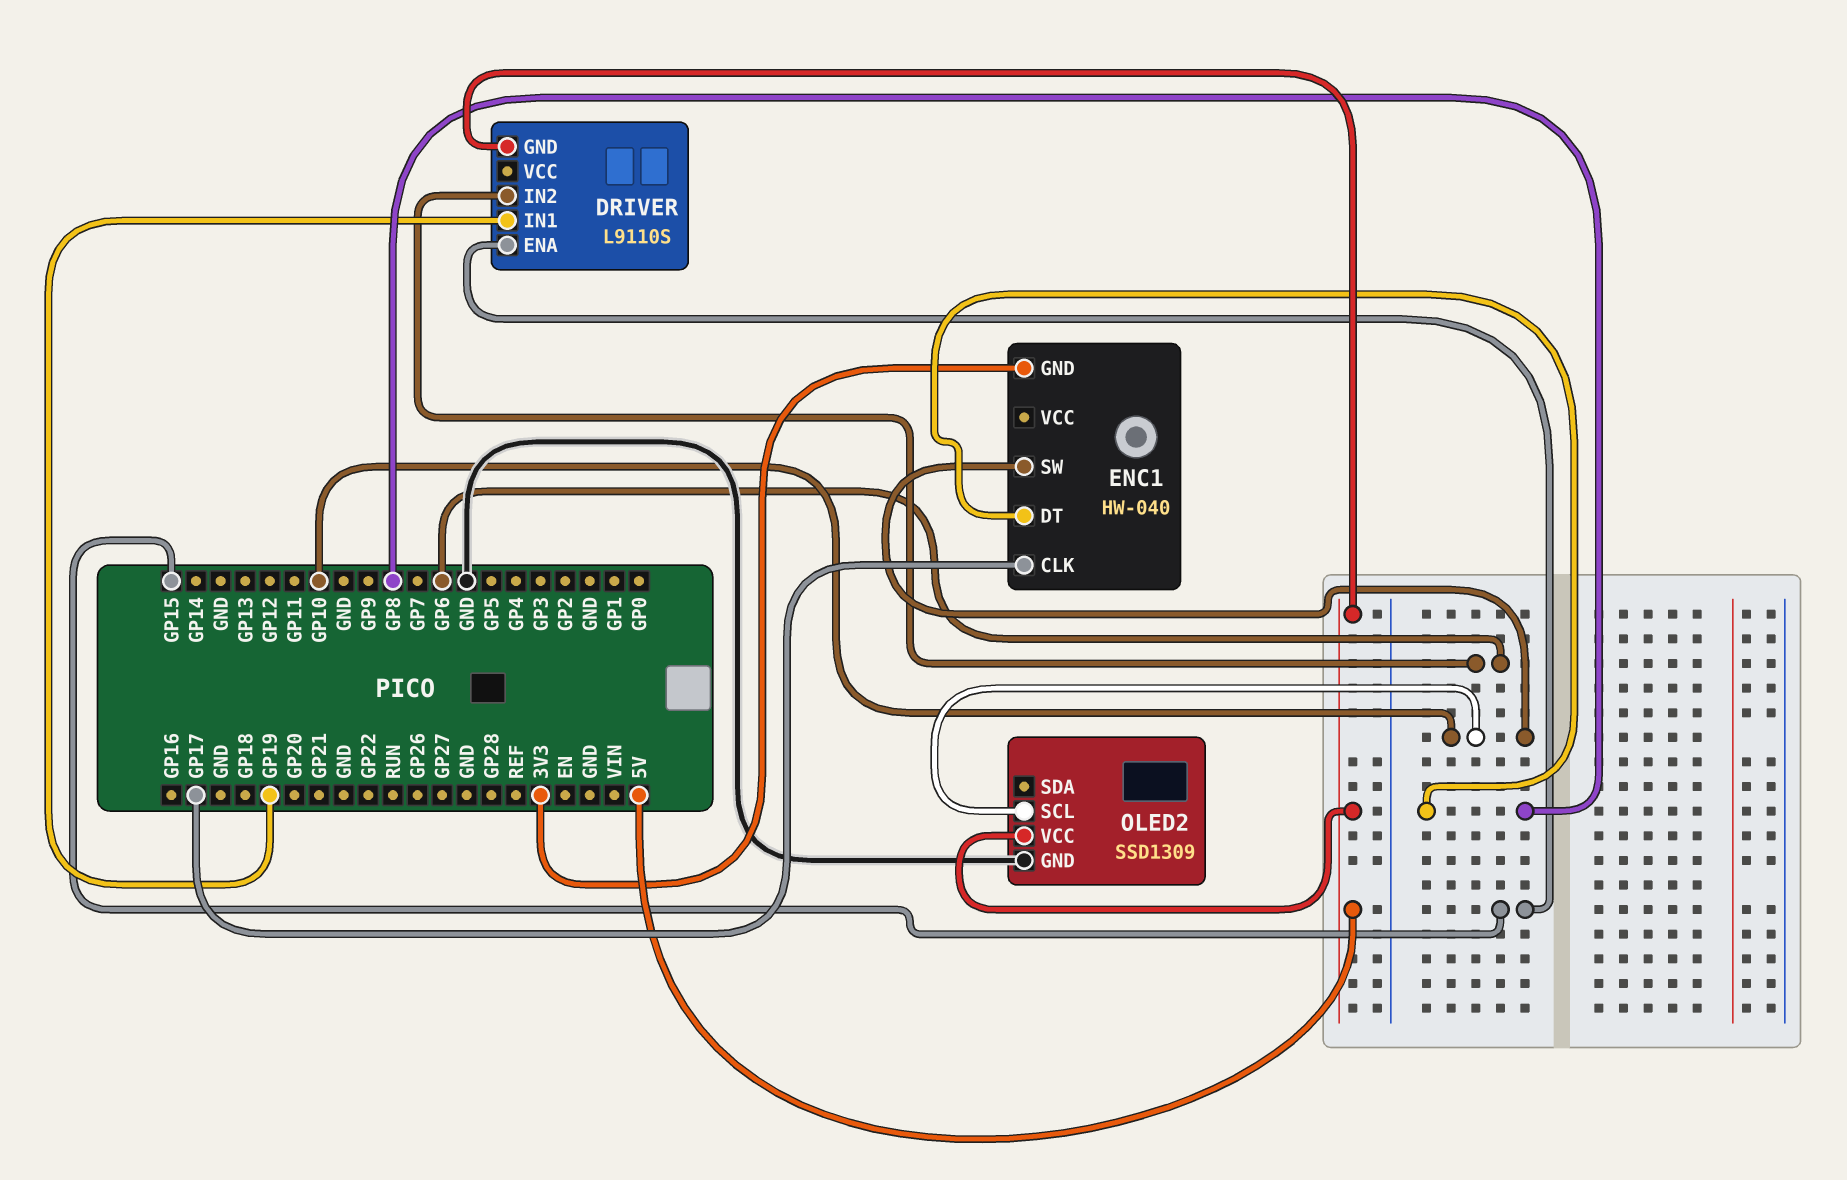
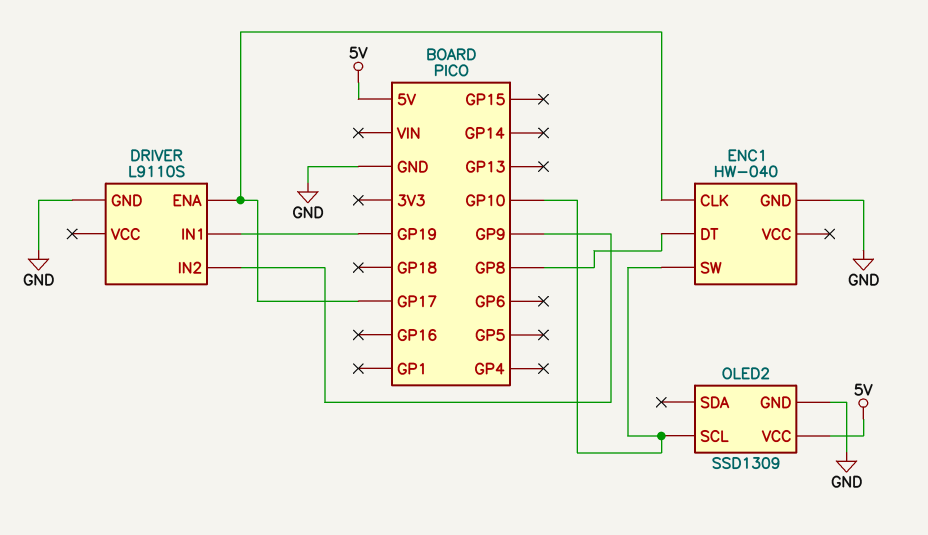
DRIVER pin ENA: GP15 -> GP17
DRIVER pin GND: 5V -> GND
DRIVER pin IN2: GP6 -> GP9
ENC1 pin GND: 3V3 -> GND

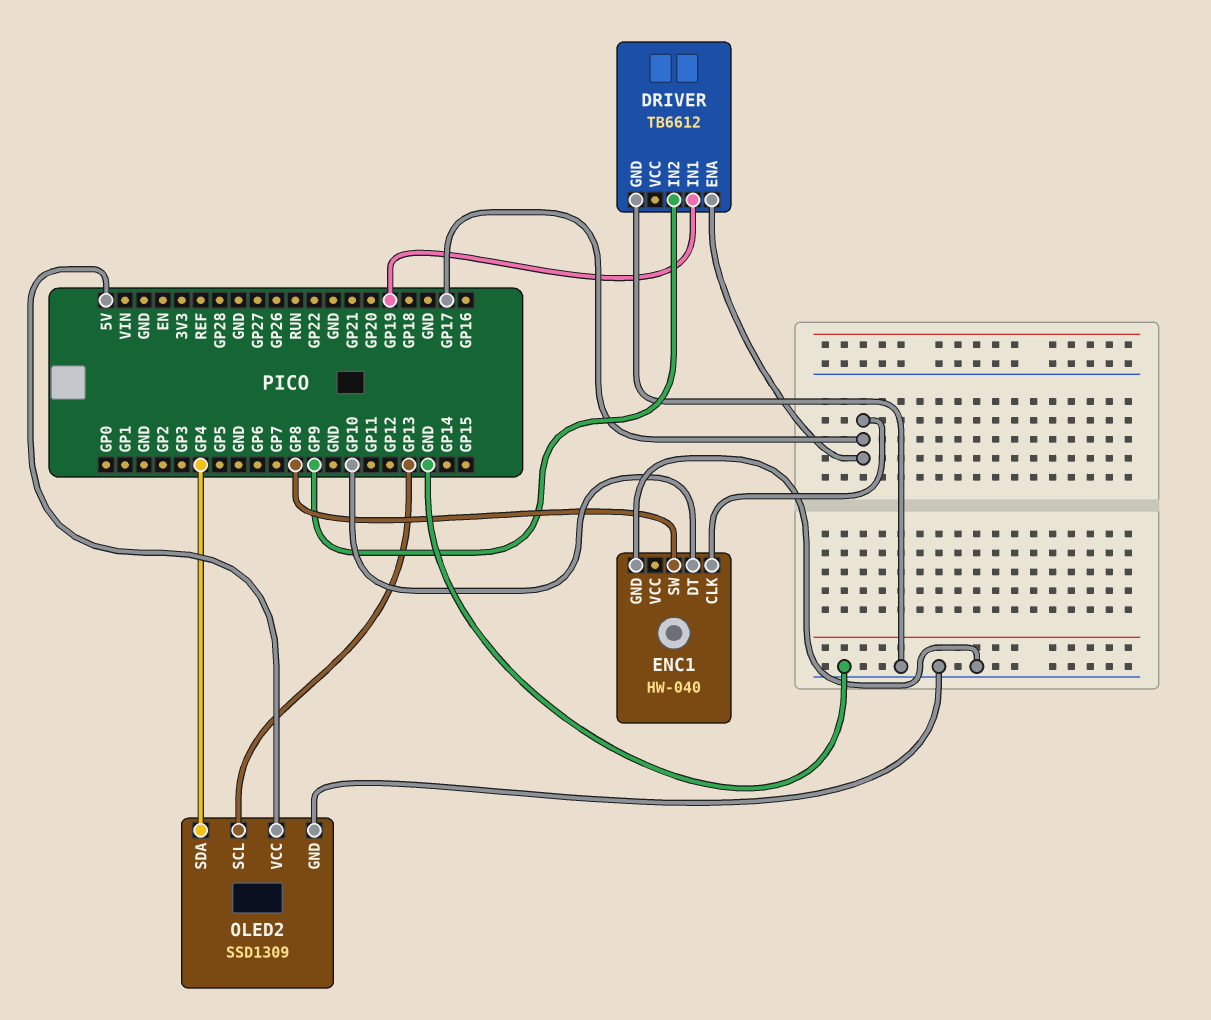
DRIVER: L9110S -> TB6612
ENC1 pin DT: GP8 -> GP10
ENC1 pin SW: GP10 -> GP8
OLED2 pin SCL: GP10 -> GP13
OLED2 pin SDA: none -> GP4

